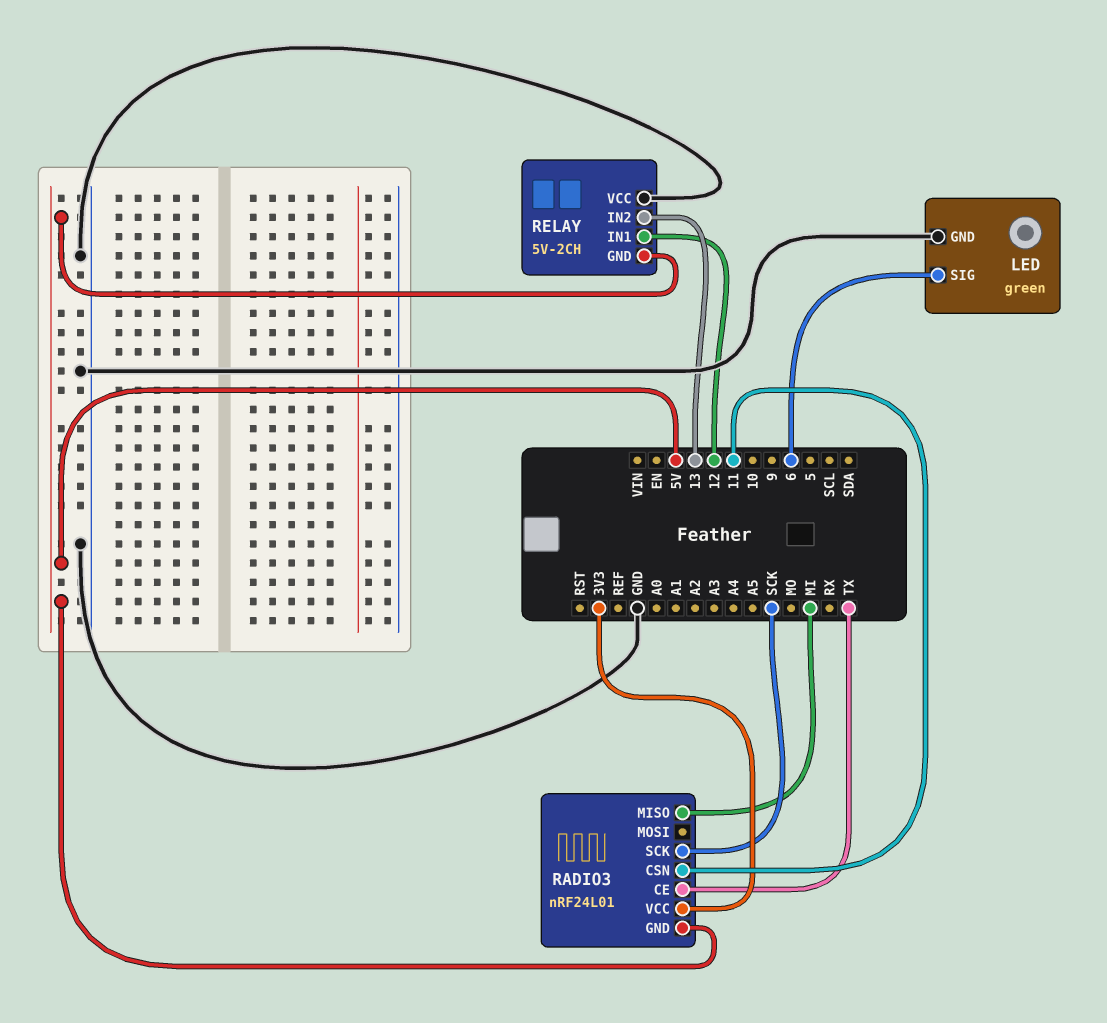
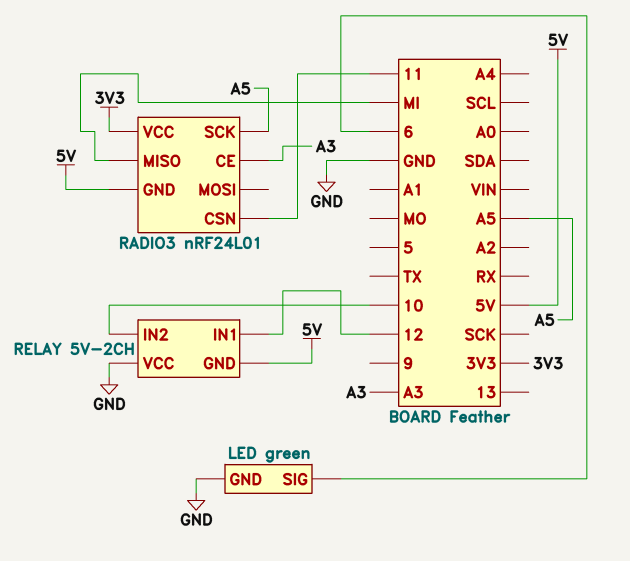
RADIO3 pin CE: TX -> A3
RADIO3 pin SCK: SCK -> A5
RELAY pin IN2: 13 -> 10

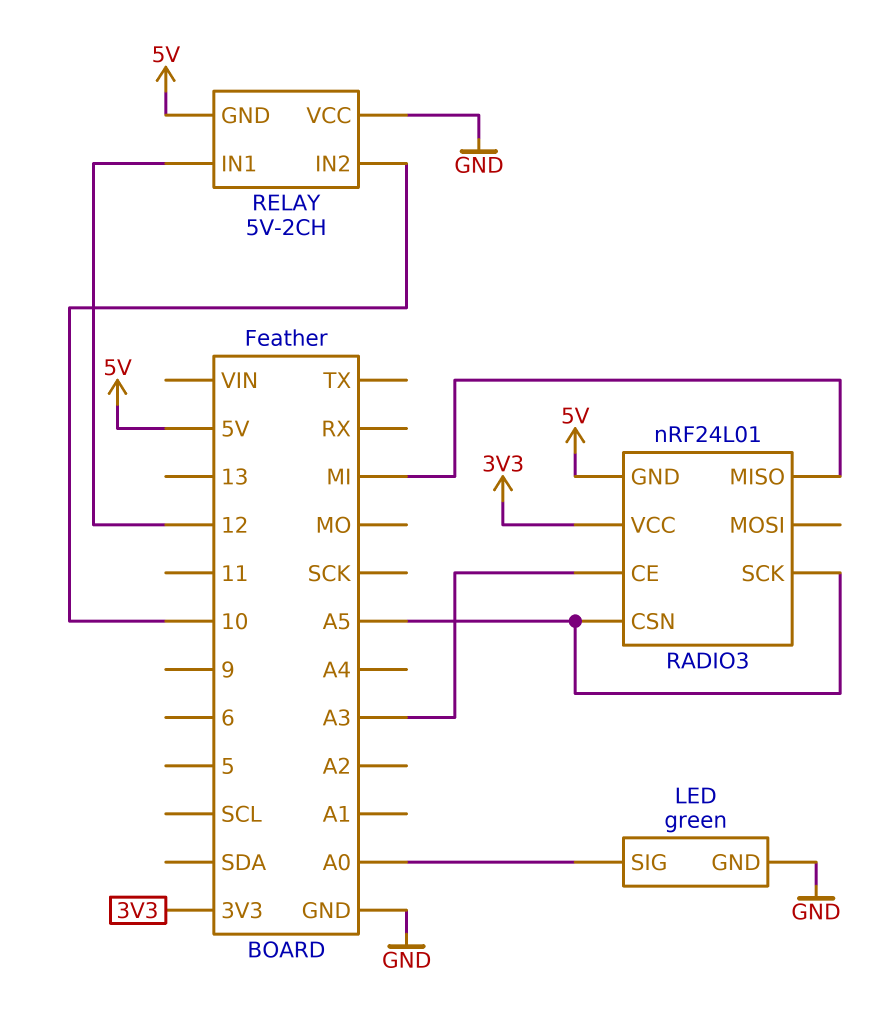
LED pin SIG: 6 -> A0
RADIO3 pin CSN: 11 -> A5

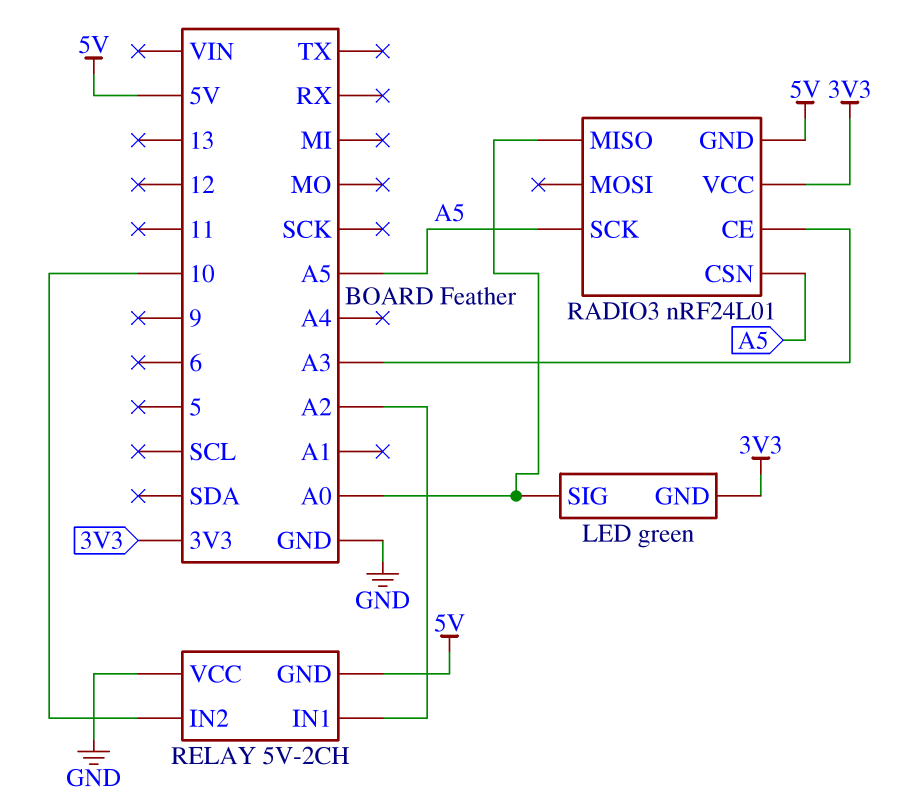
LED pin GND: GND -> 3V3
RADIO3 pin MISO: MI -> A0
RELAY pin IN1: 12 -> A2

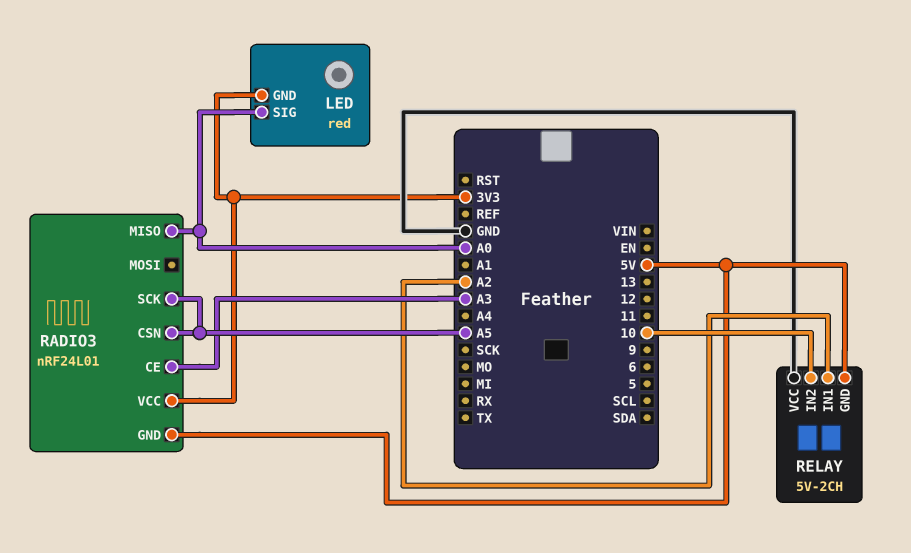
LED: green -> red

